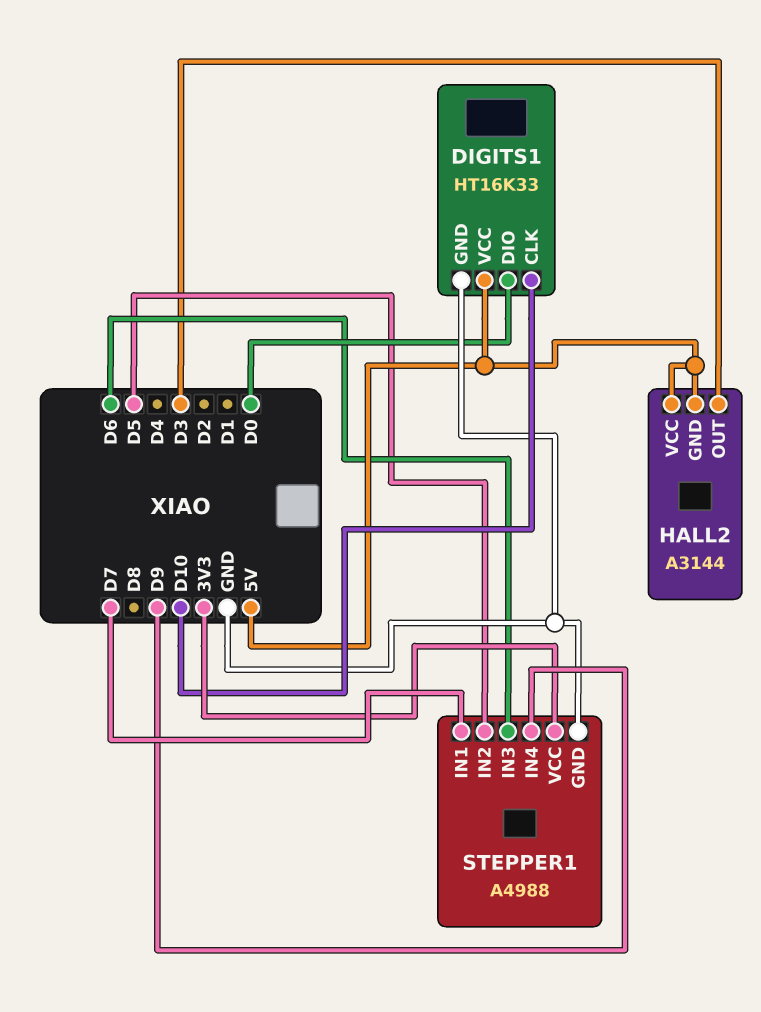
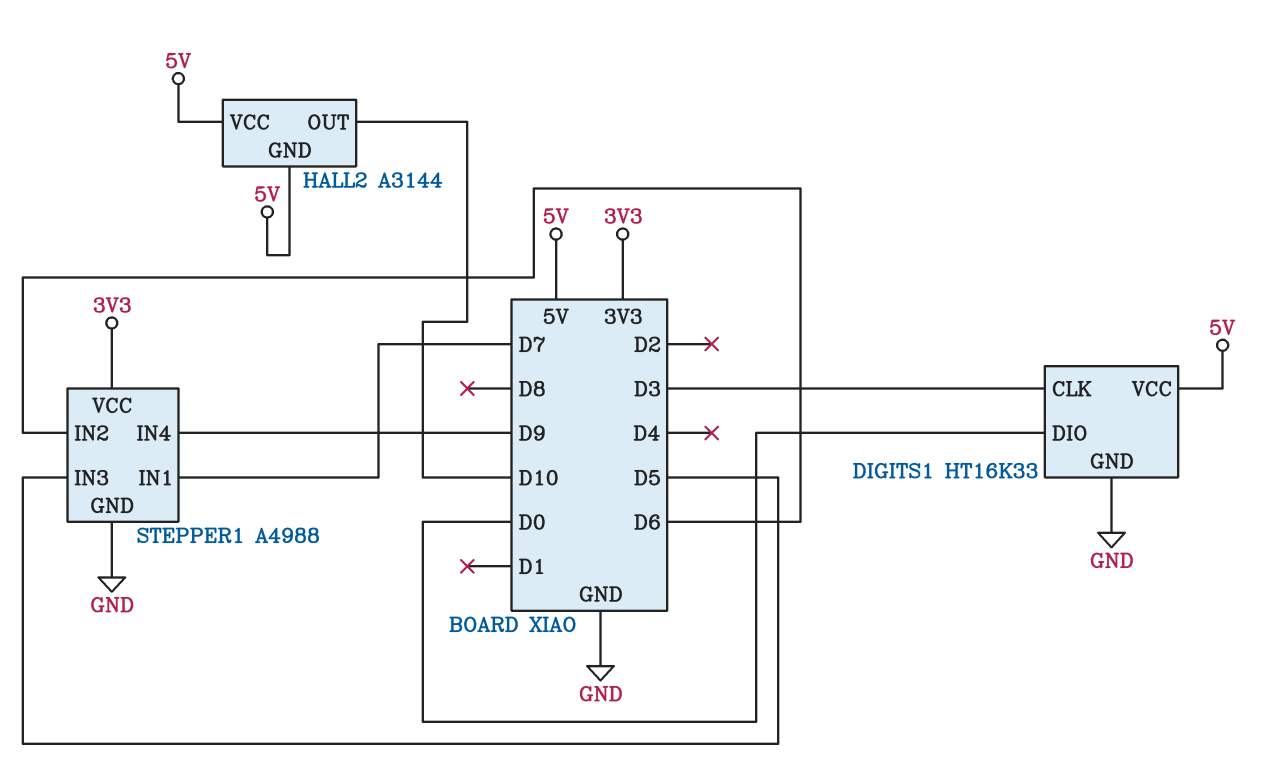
DIGITS1 pin CLK: D10 -> D3
HALL2 pin OUT: D3 -> D10
STEPPER1 pin IN2: D5 -> D6
STEPPER1 pin IN3: D6 -> D5

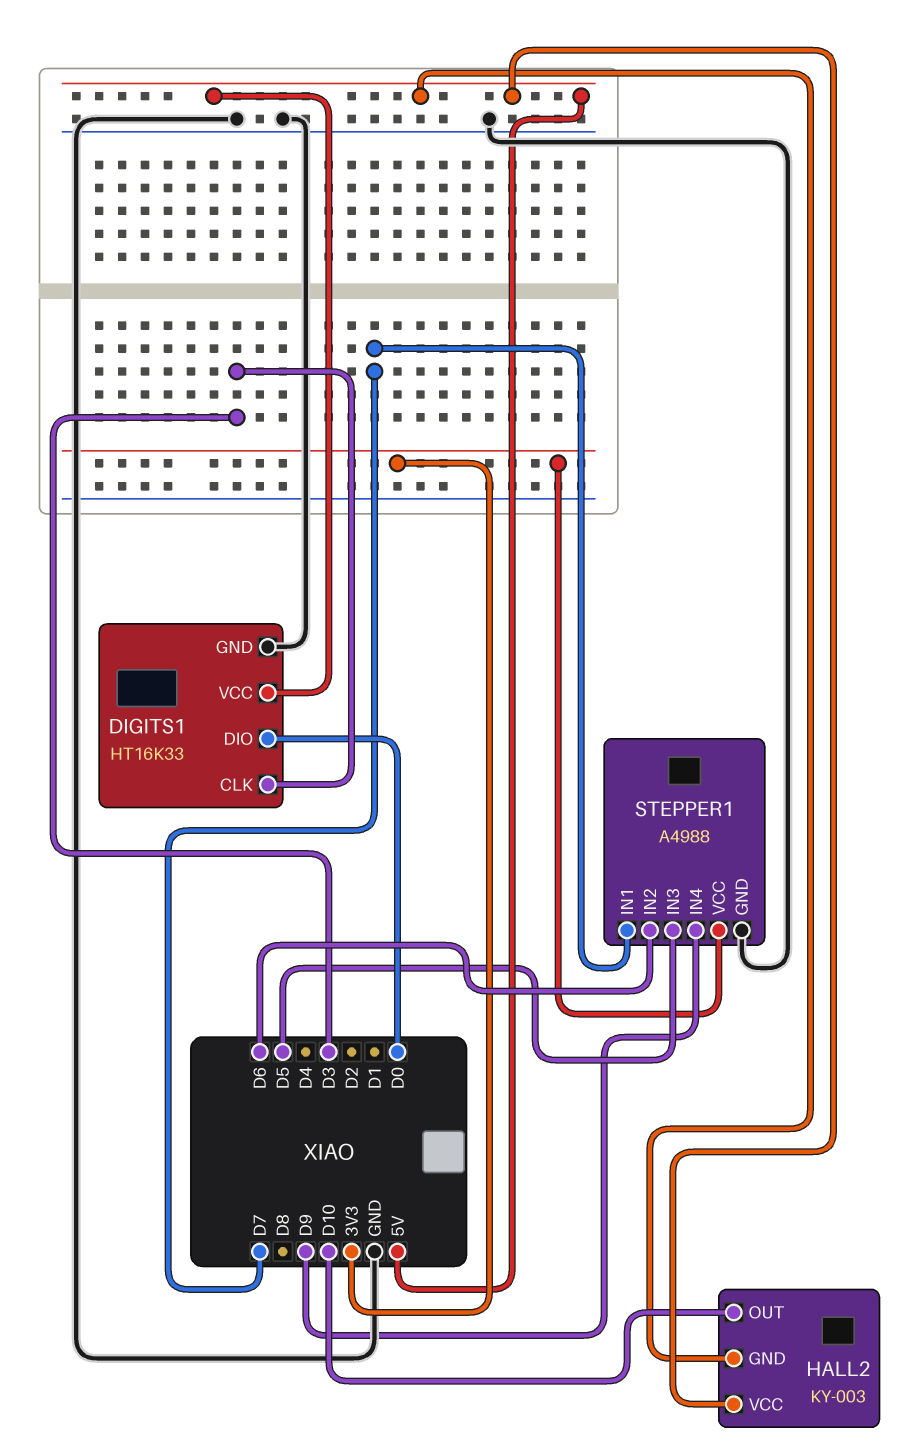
HALL2: A3144 -> KY-003

